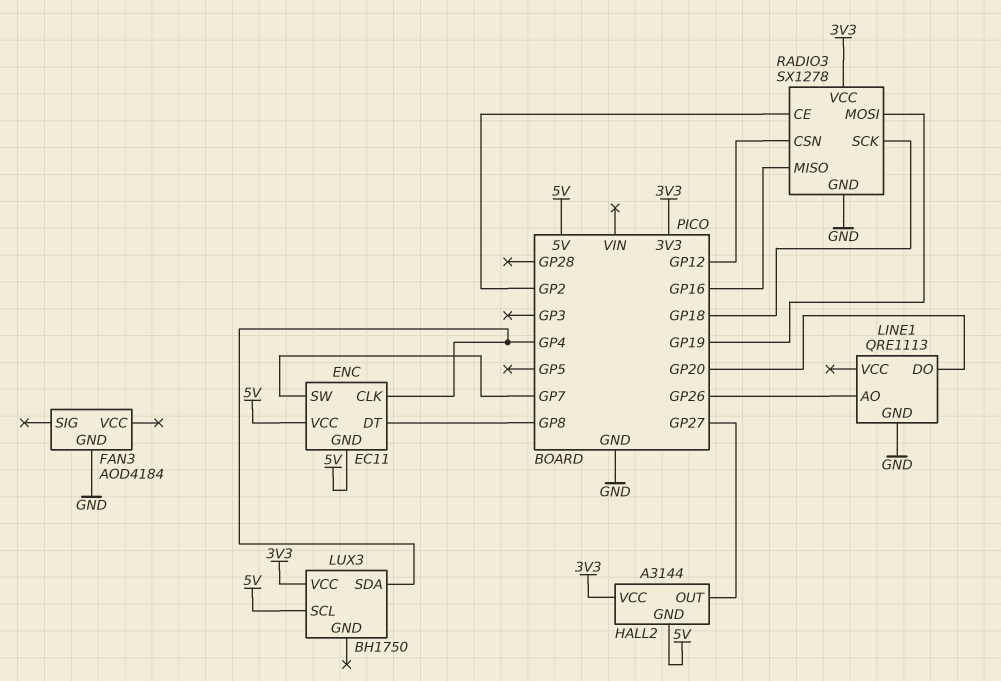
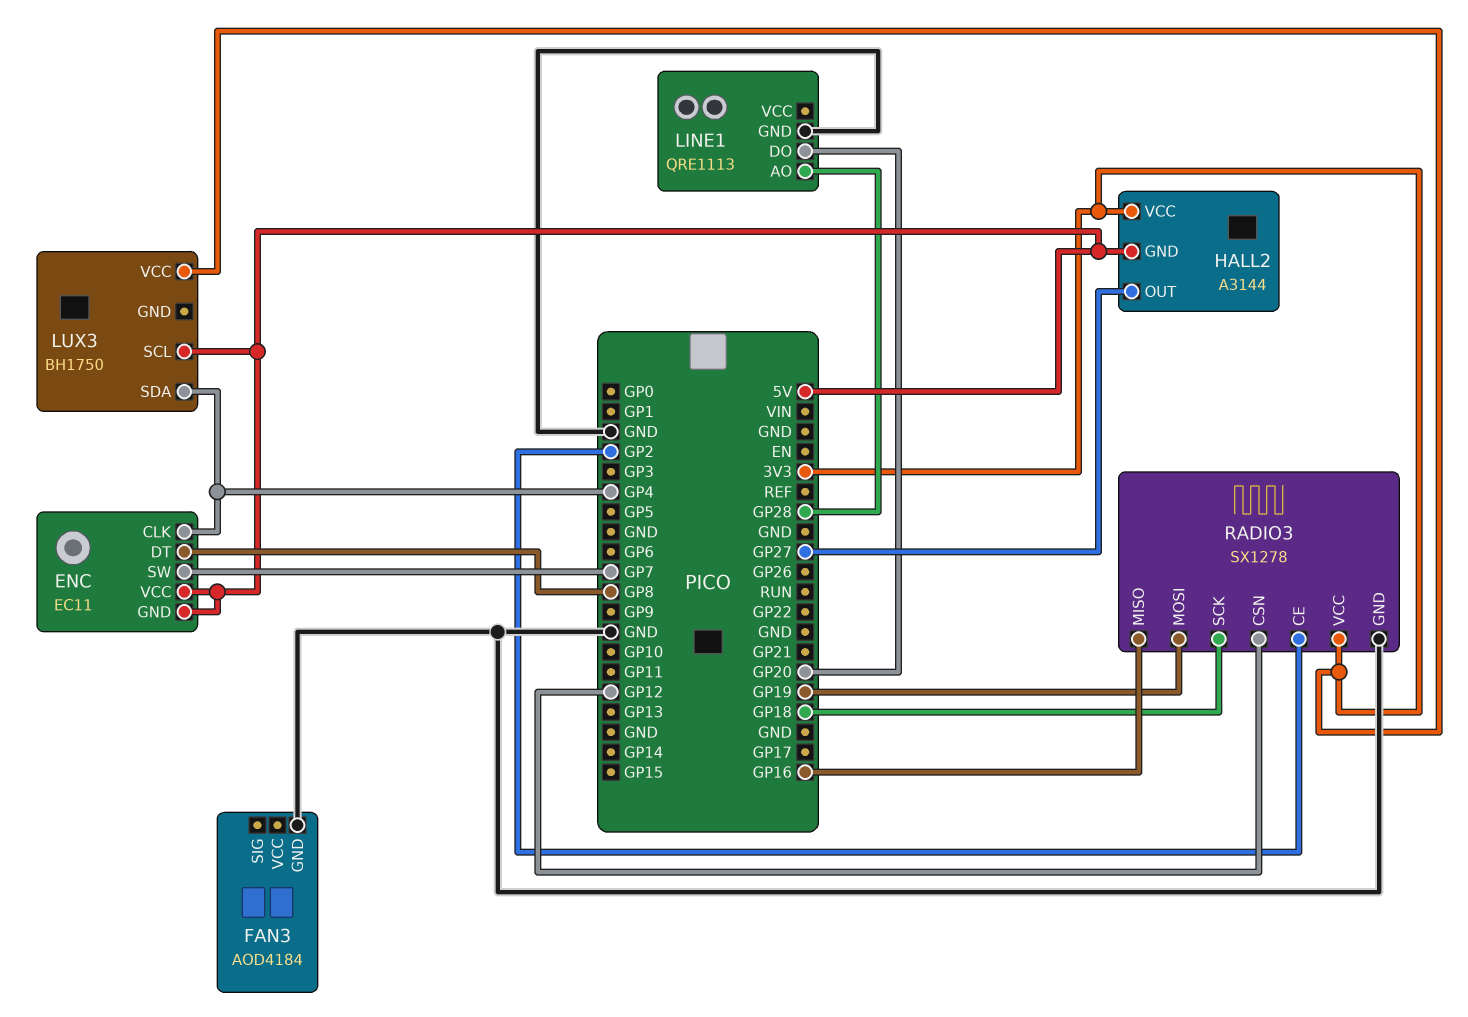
LINE1 pin AO: GP26 -> GP28

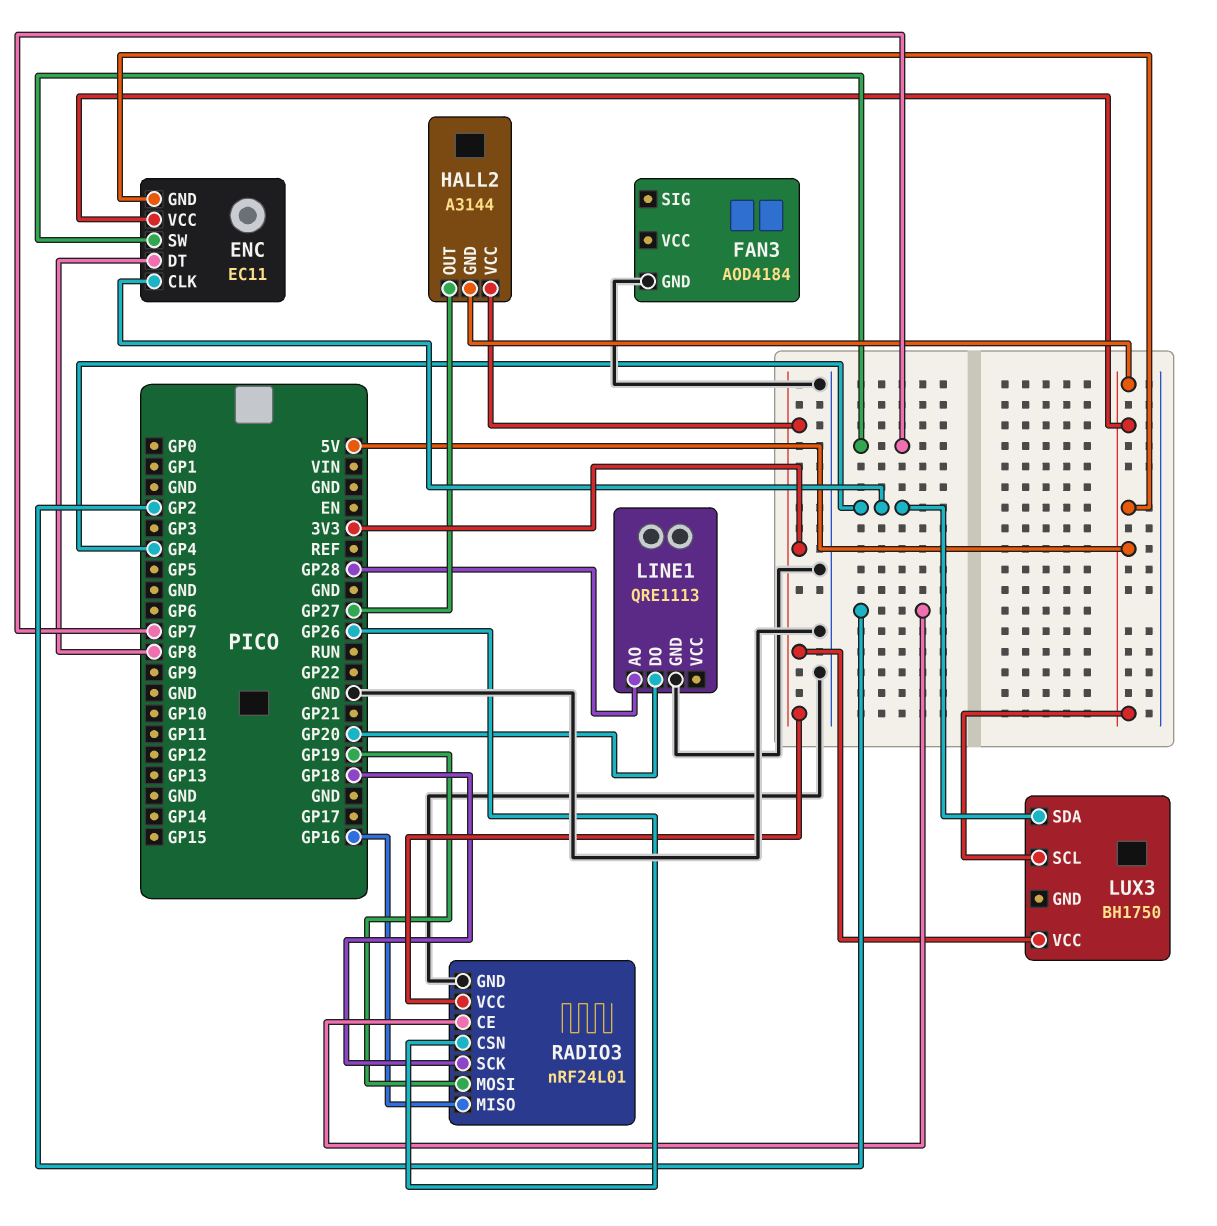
RADIO3: SX1278 -> nRF24L01
RADIO3 pin CSN: GP12 -> GP26

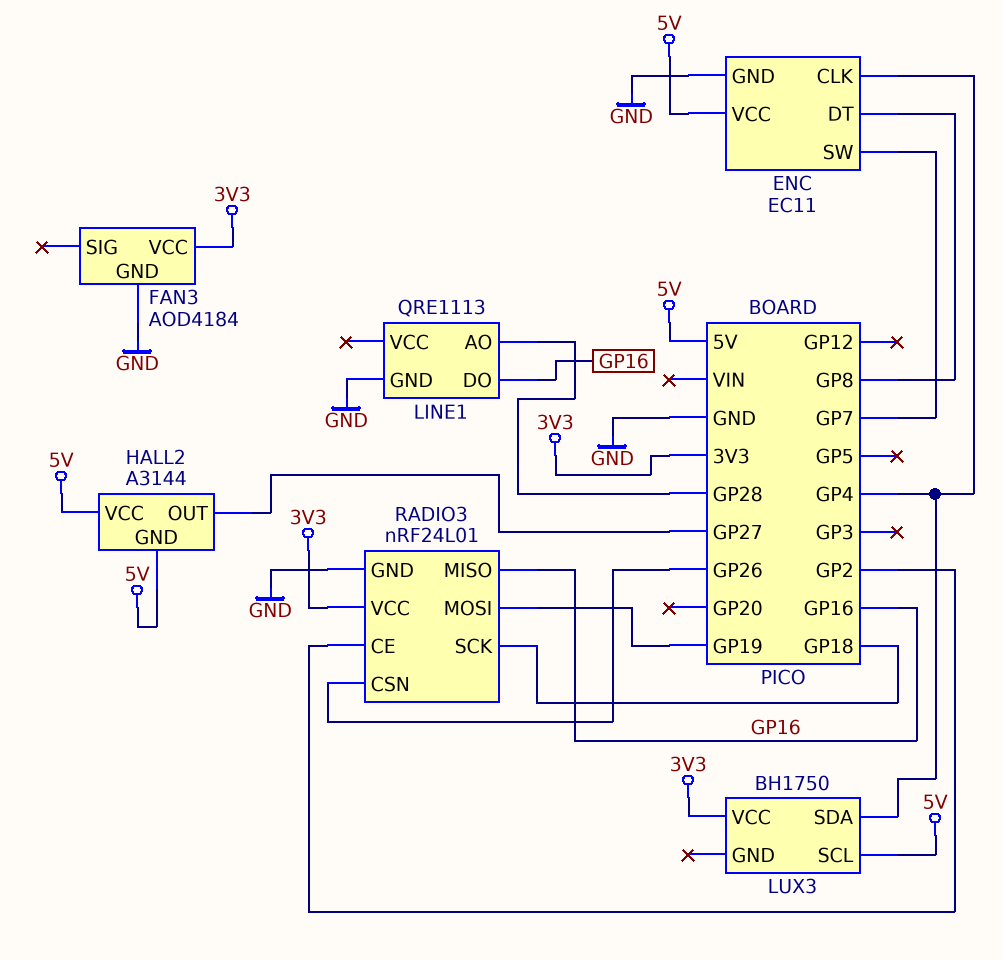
ENC pin GND: 5V -> GND
FAN3 pin VCC: none -> 3V3
HALL2 pin VCC: 3V3 -> 5V
LINE1 pin DO: GP20 -> GP16

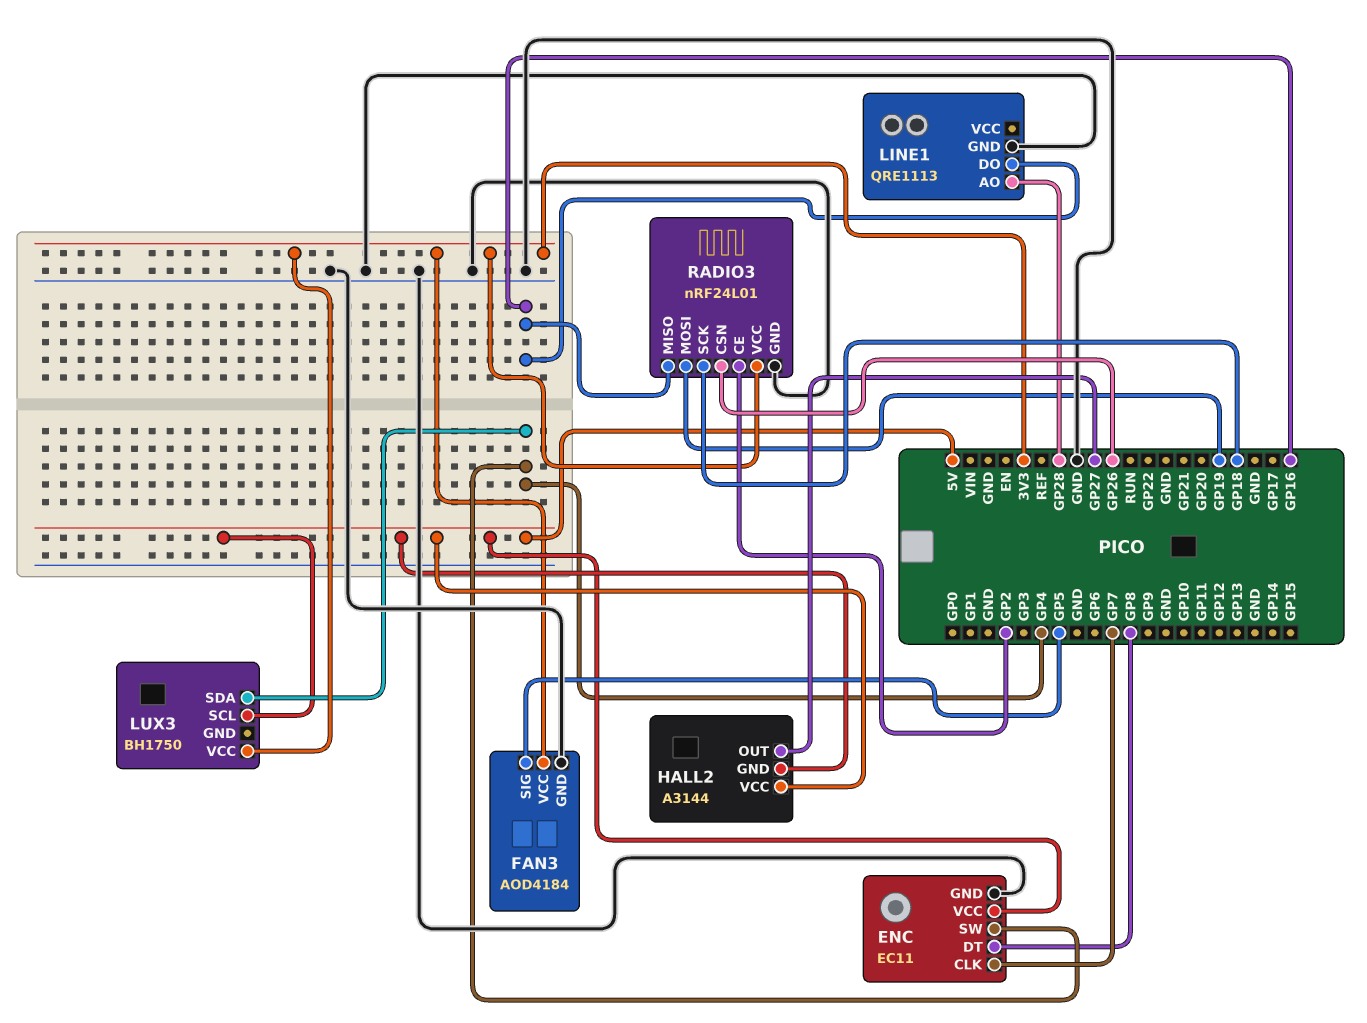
ENC pin CLK: GP4 -> GP7
ENC pin SW: GP7 -> GP4
FAN3 pin SIG: none -> GP5

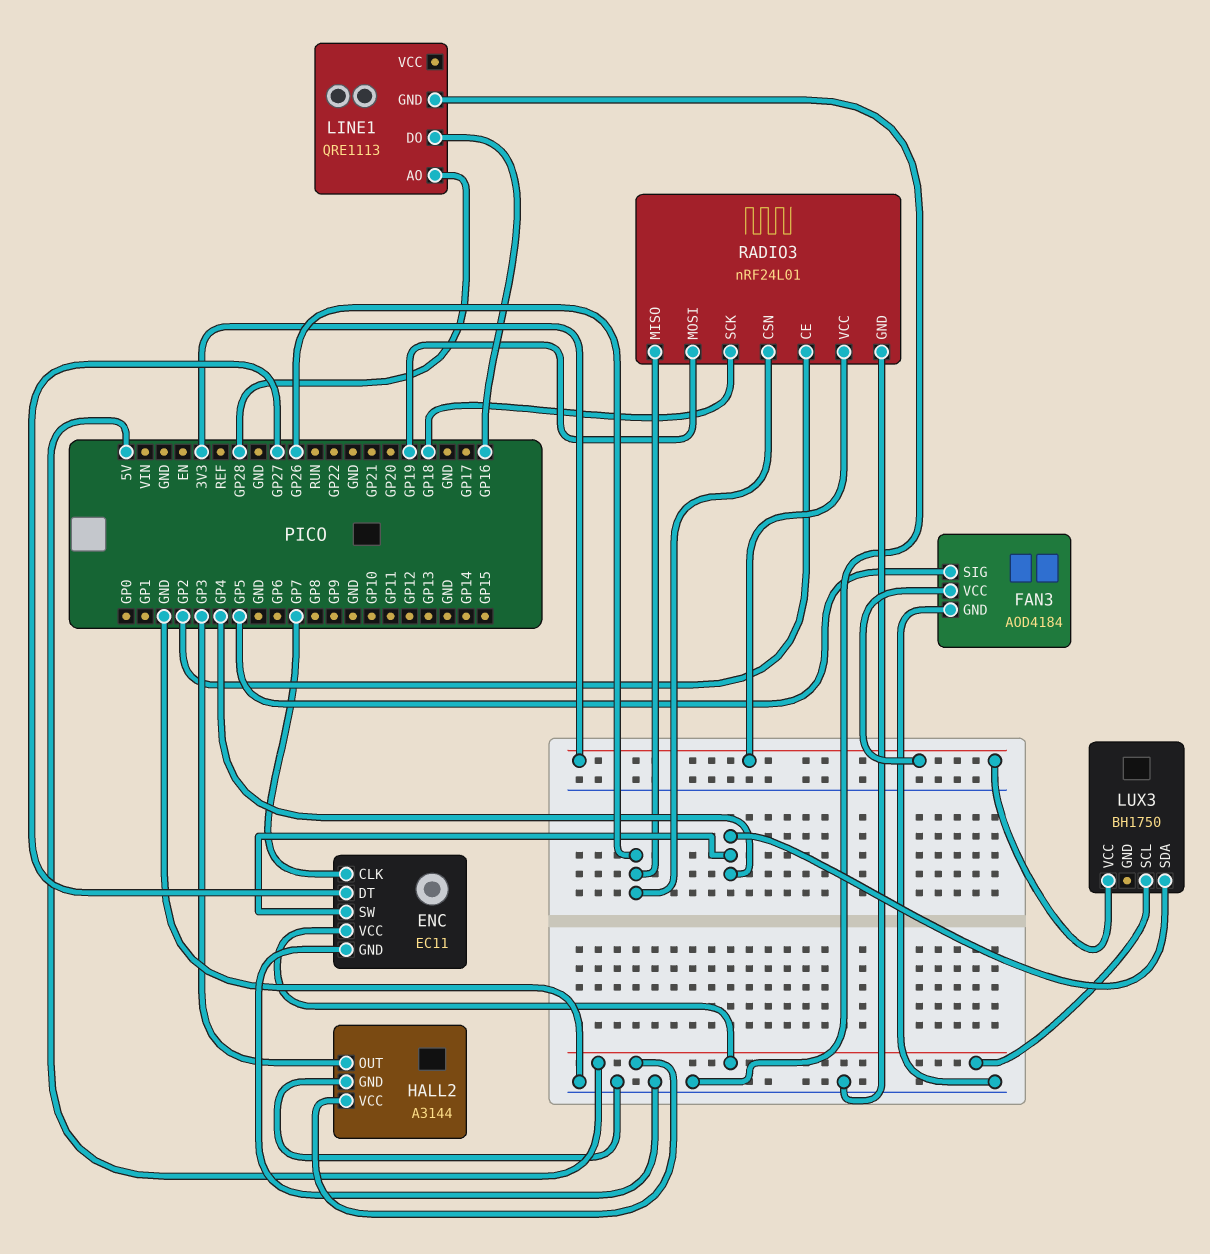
ENC pin DT: GP8 -> GP27
HALL2 pin GND: 5V -> GND
HALL2 pin OUT: GP27 -> GP3
RADIO3 pin MISO: GP16 -> GP26

